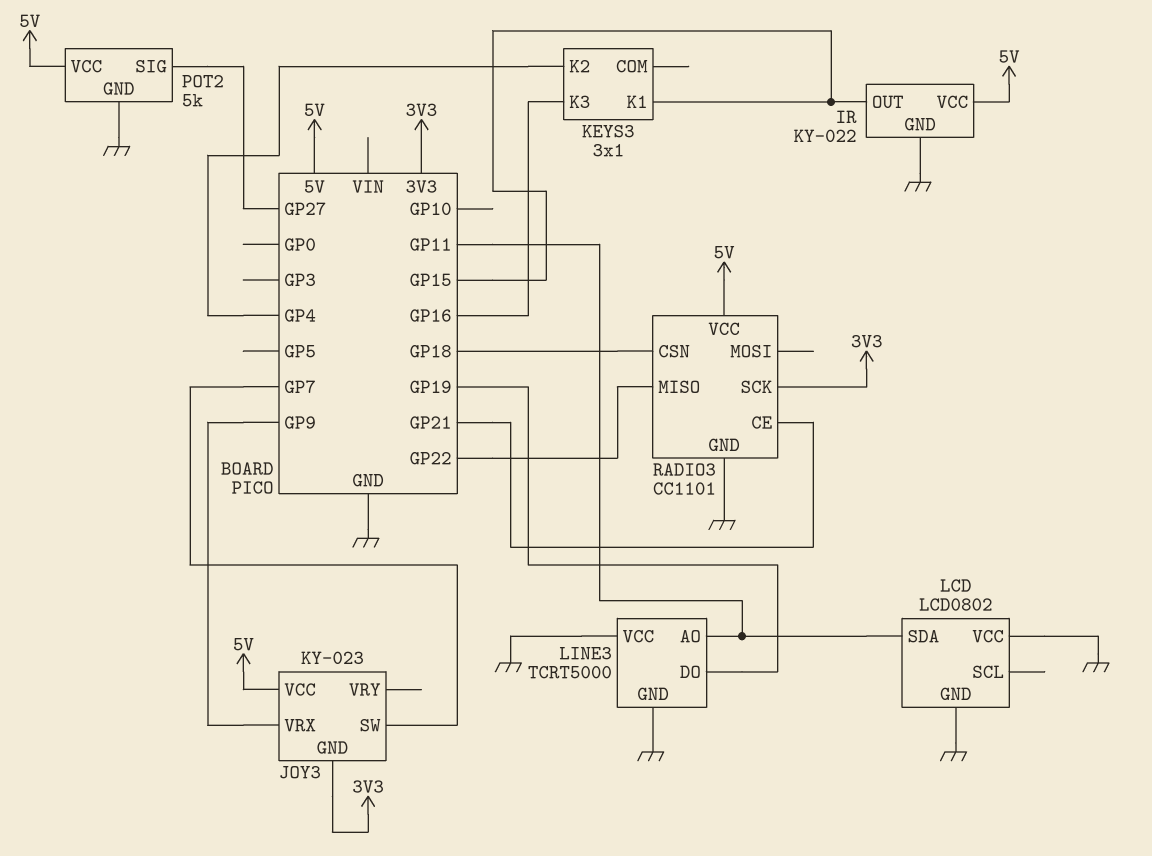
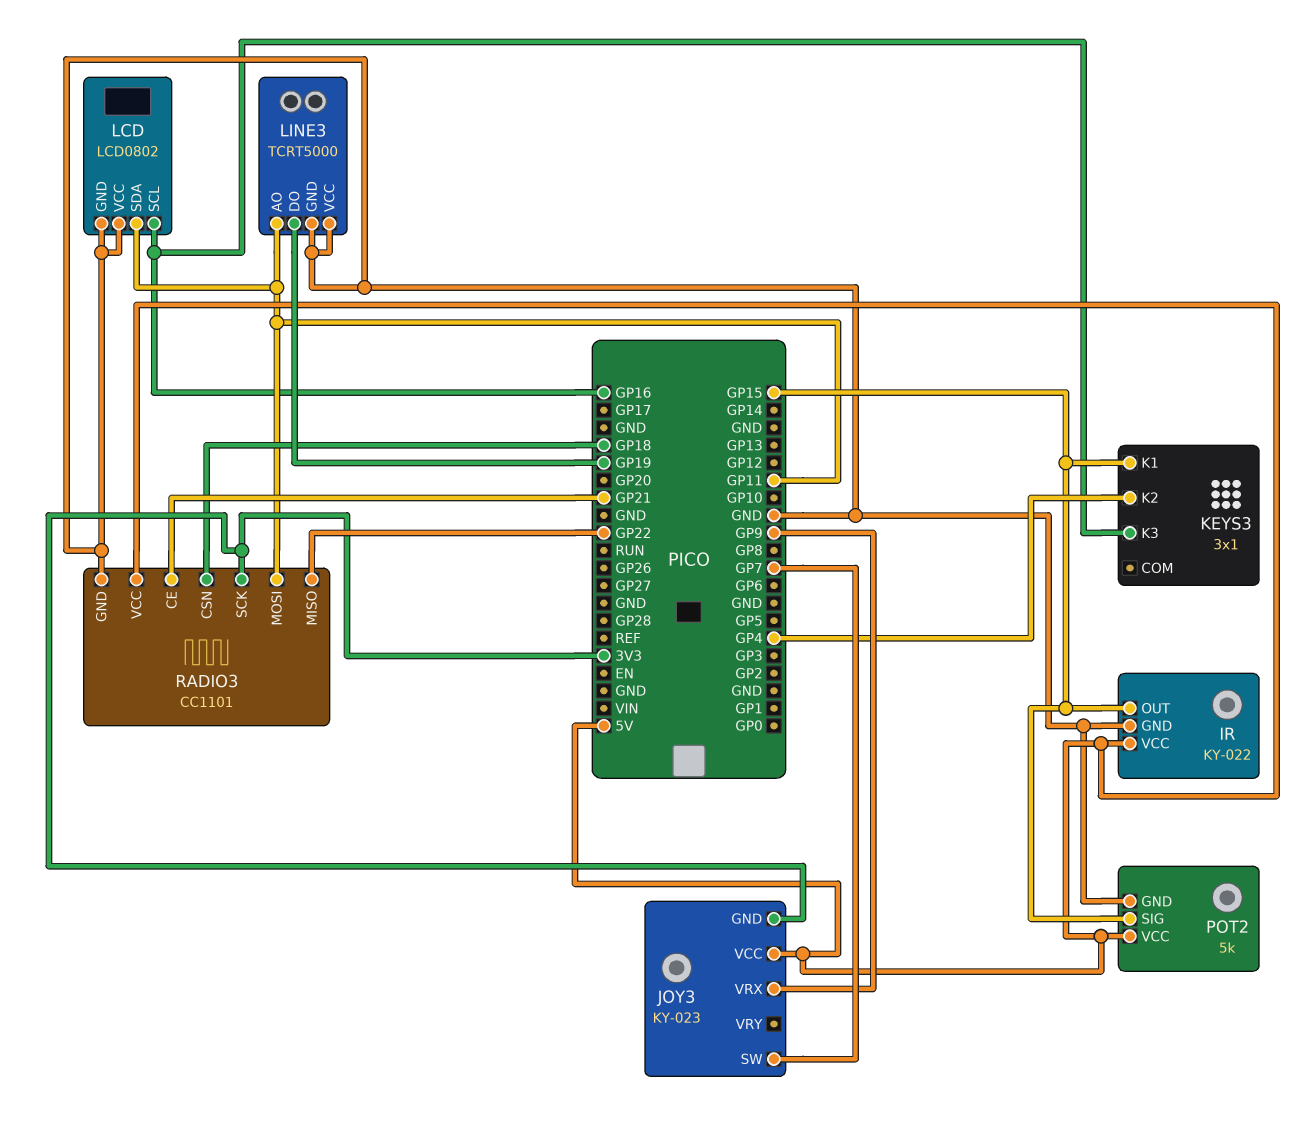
LCD pin SCL: none -> GP16
POT2 pin SIG: GP27 -> GP15
RADIO3 pin MOSI: none -> GP11

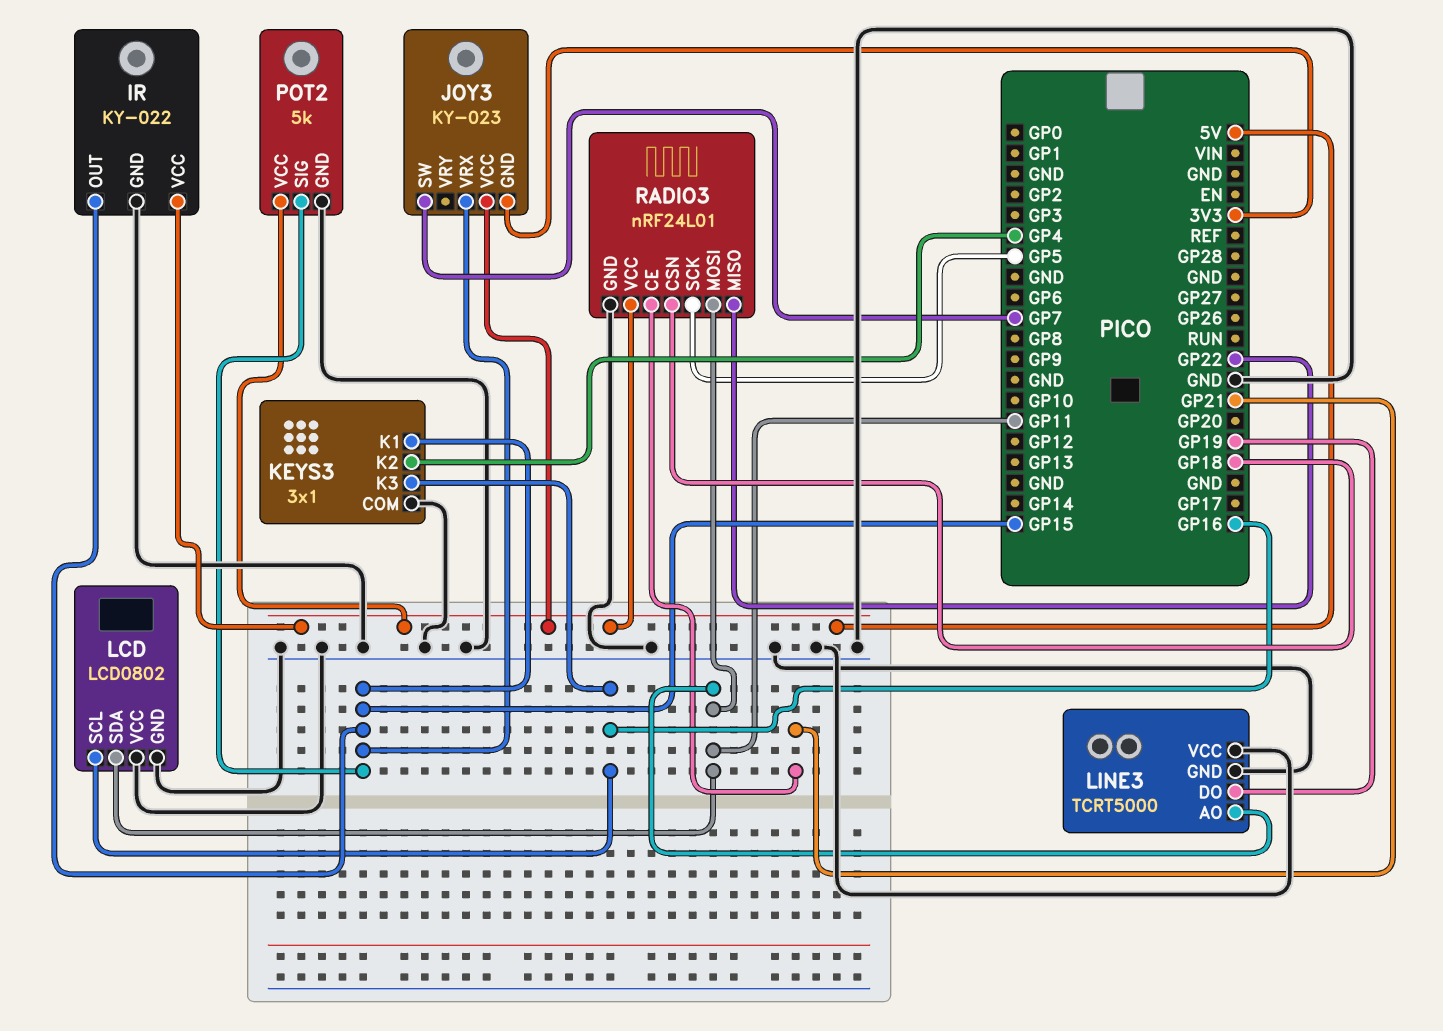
JOY3 pin VRX: GP9 -> GP15
KEYS3 pin COM: none -> GND
RADIO3: CC1101 -> nRF24L01
RADIO3 pin SCK: 3V3 -> GP5

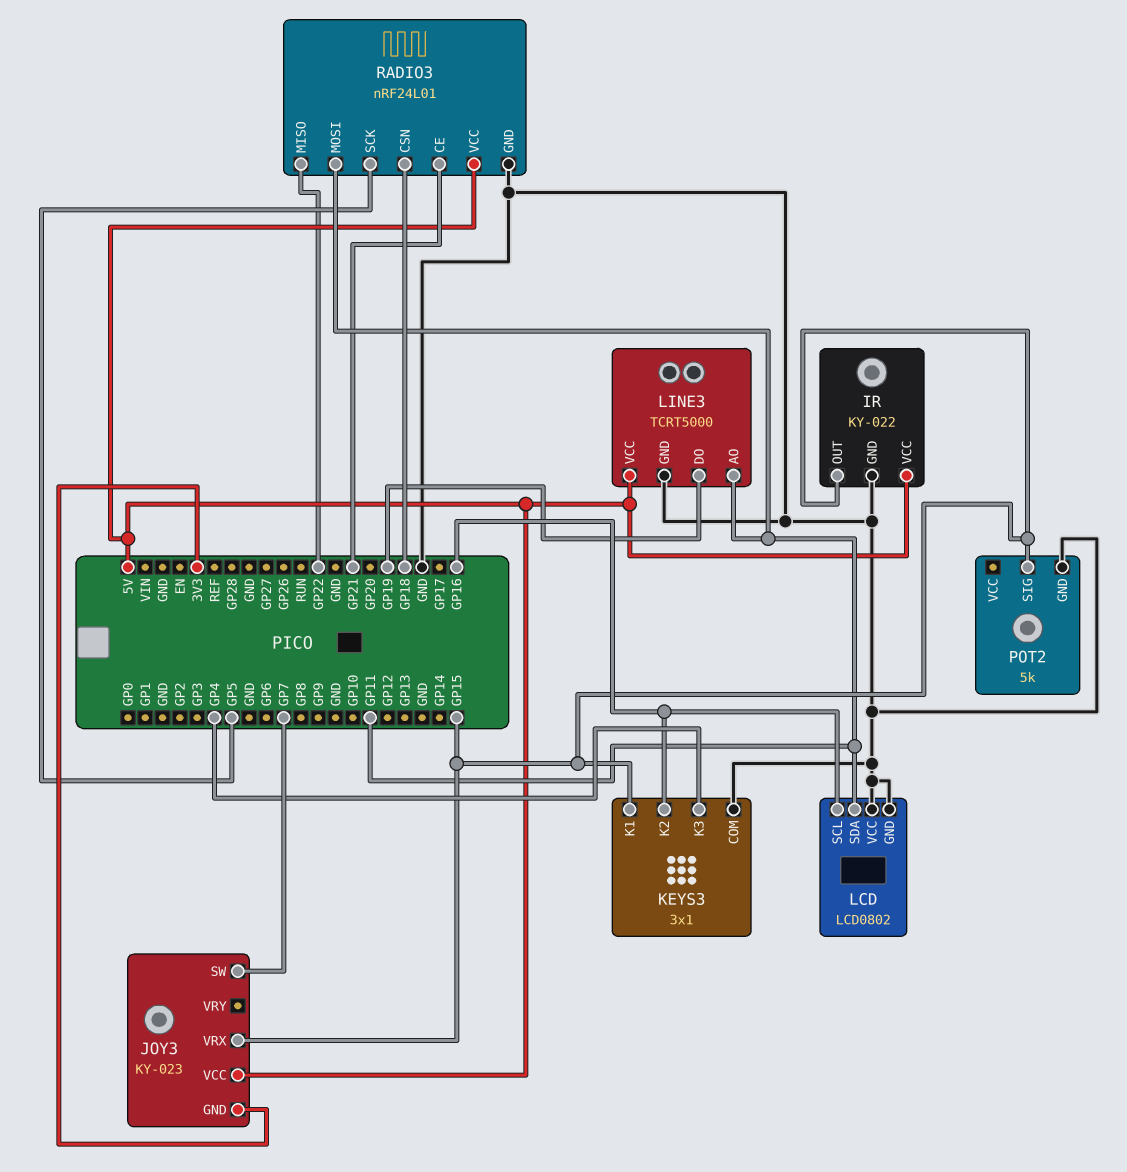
KEYS3 pin K2: GP4 -> GP16
KEYS3 pin K3: GP16 -> GP4
LINE3 pin VCC: GND -> 5V
POT2 pin VCC: 5V -> none

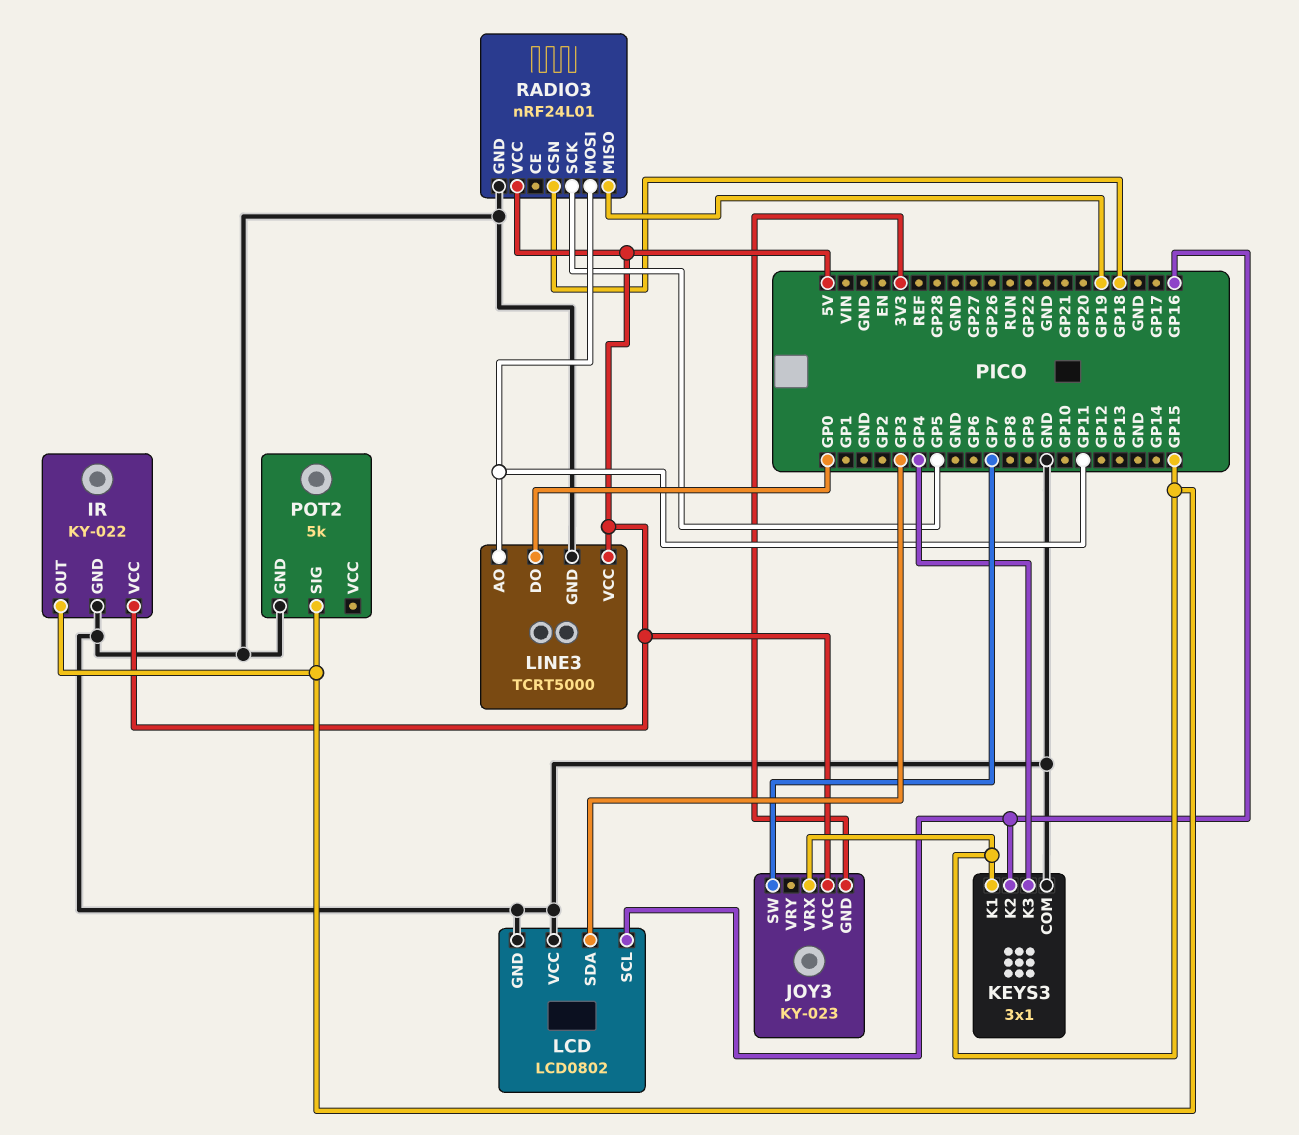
LCD pin SDA: GP11 -> GP3
LINE3 pin DO: GP19 -> GP0
RADIO3 pin CE: GP21 -> none
RADIO3 pin MISO: GP22 -> GP19

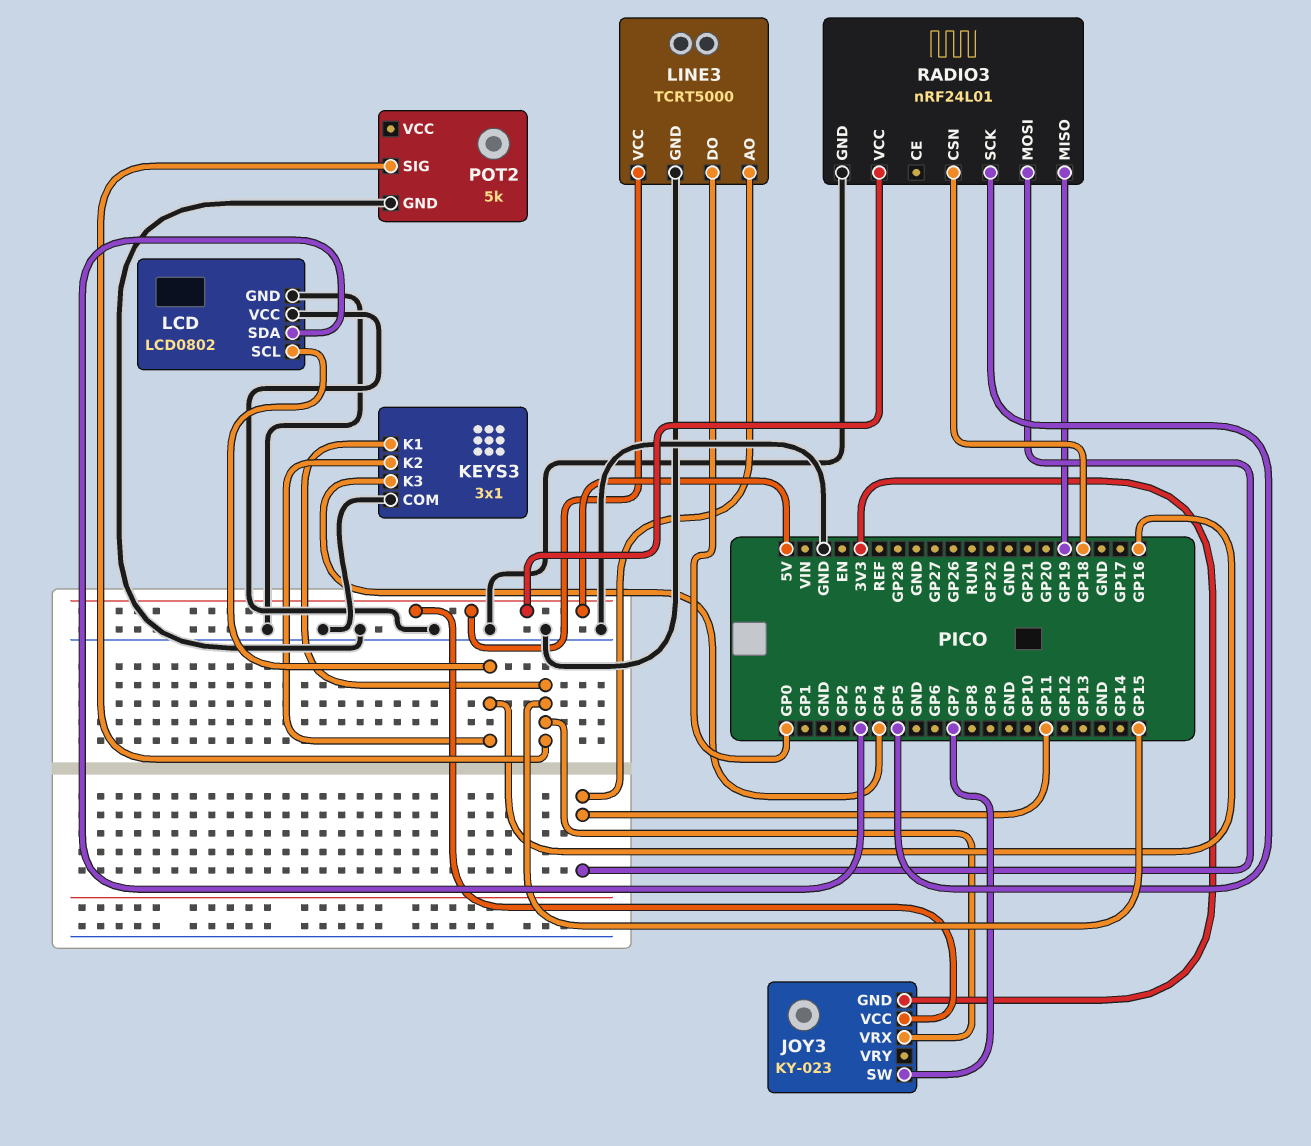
IR: KY-022 -> none
IR pin GND: GND -> none
IR pin OUT: GP15 -> none
IR pin VCC: 5V -> none

